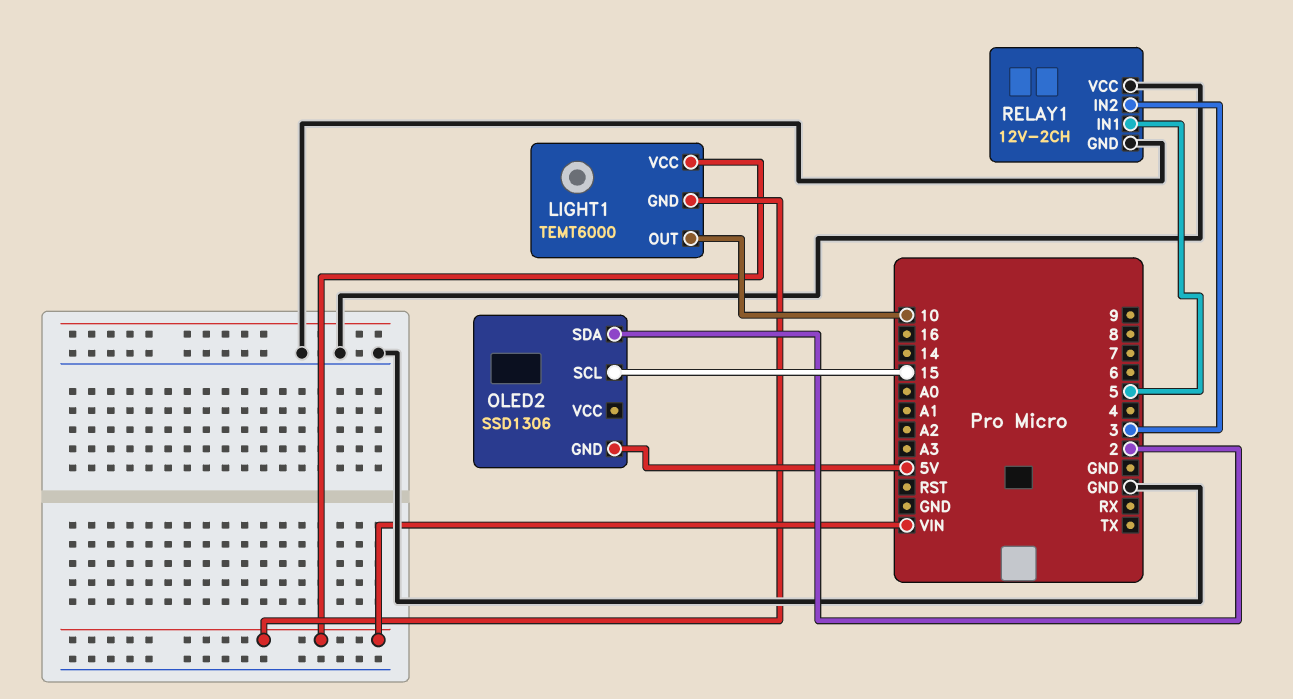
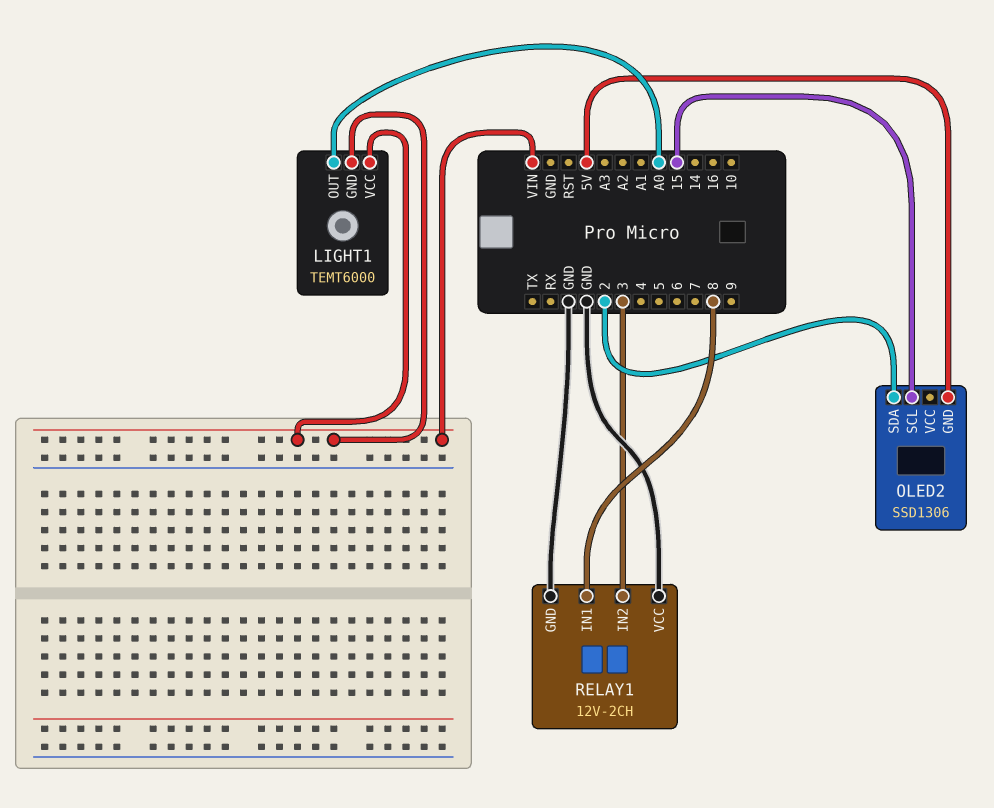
LIGHT1 pin OUT: 10 -> A0
RELAY1 pin IN1: 5 -> 8

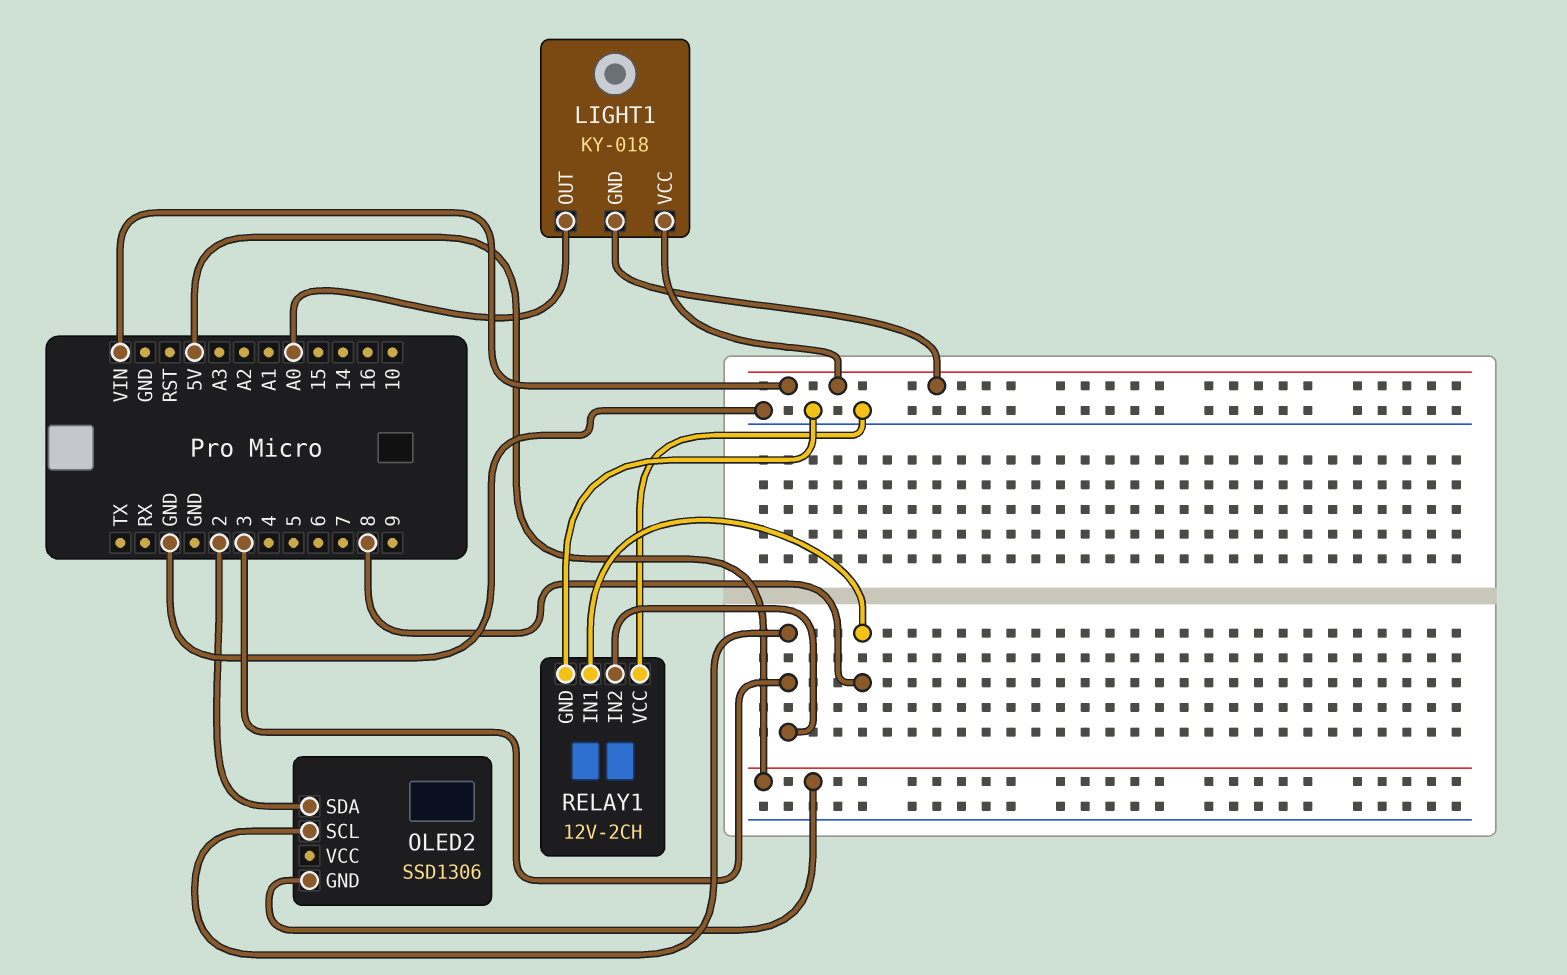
LIGHT1: TEMT6000 -> KY-018
OLED2 pin SCL: 15 -> 3

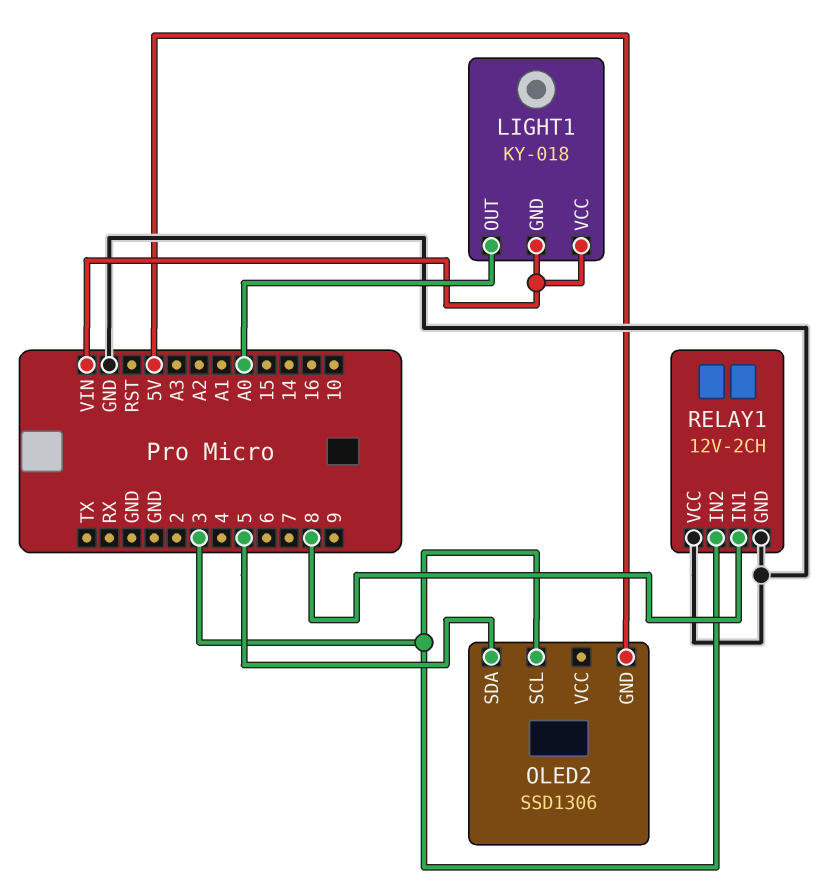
OLED2 pin SDA: 2 -> 5

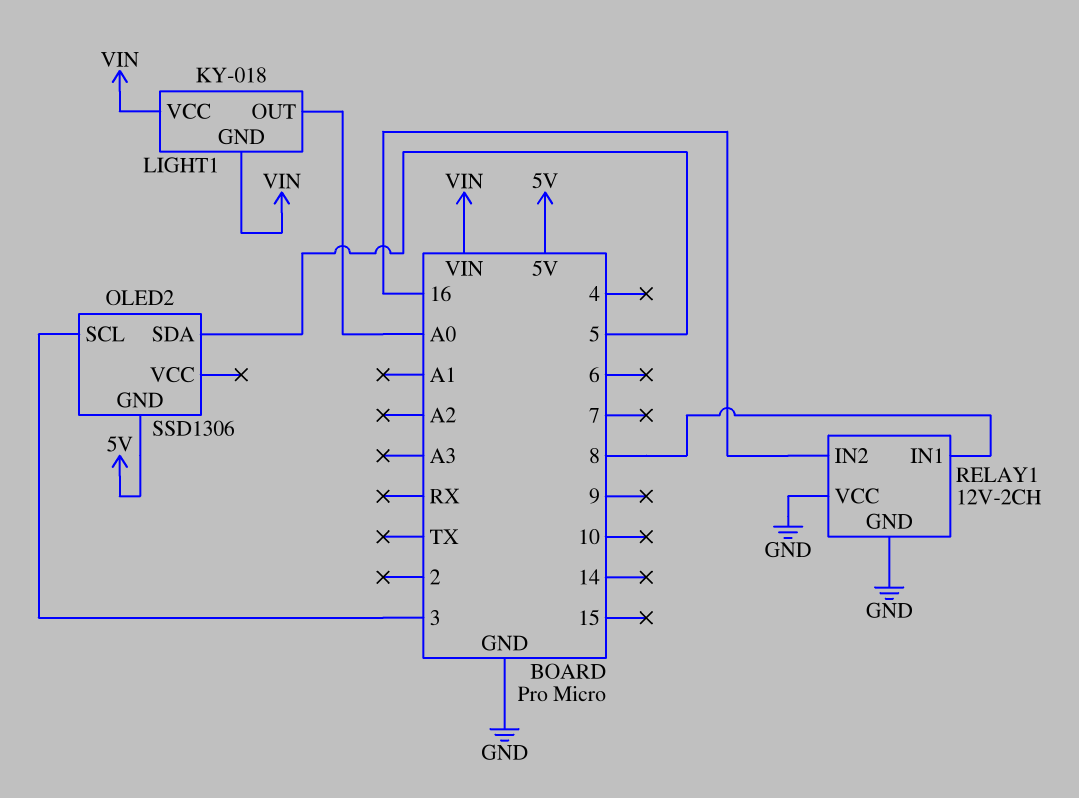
RELAY1 pin IN2: 3 -> 16

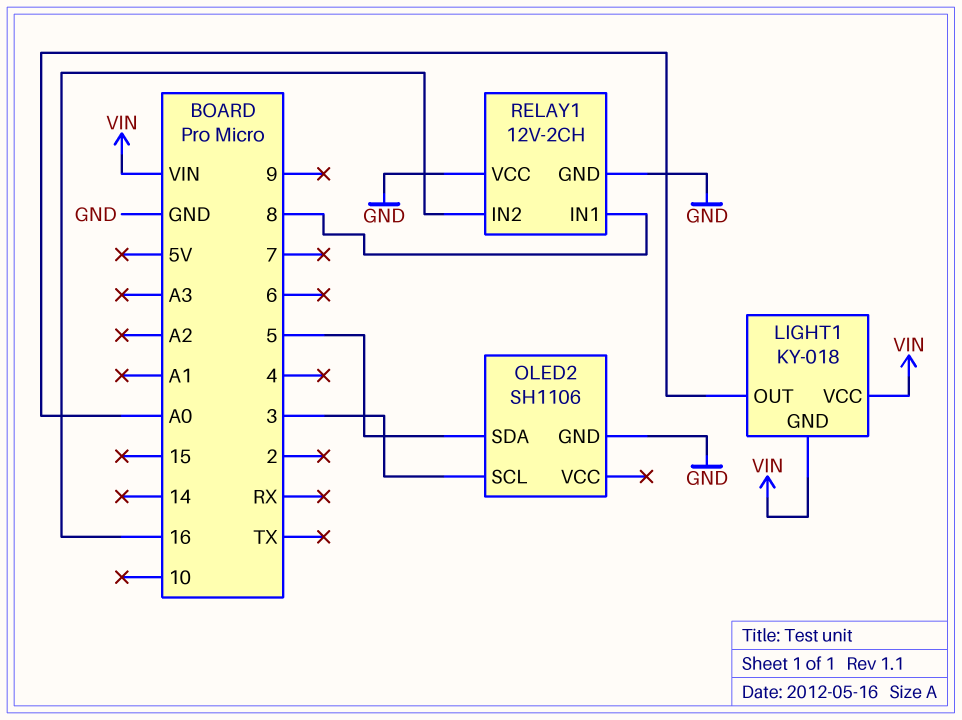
OLED2: SSD1306 -> SH1106
OLED2 pin GND: 5V -> GND

